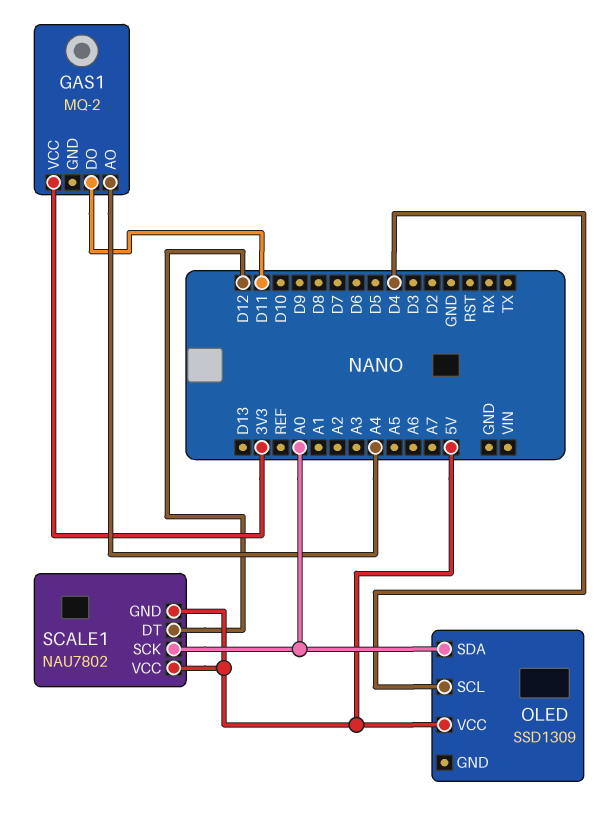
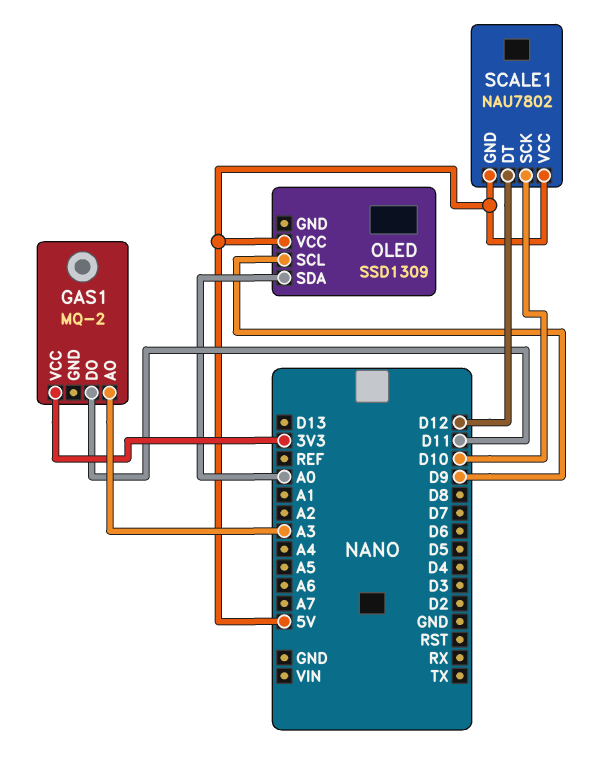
GAS1 pin AO: A4 -> A3
OLED pin SCL: D4 -> D9
SCALE1 pin SCK: A0 -> D10

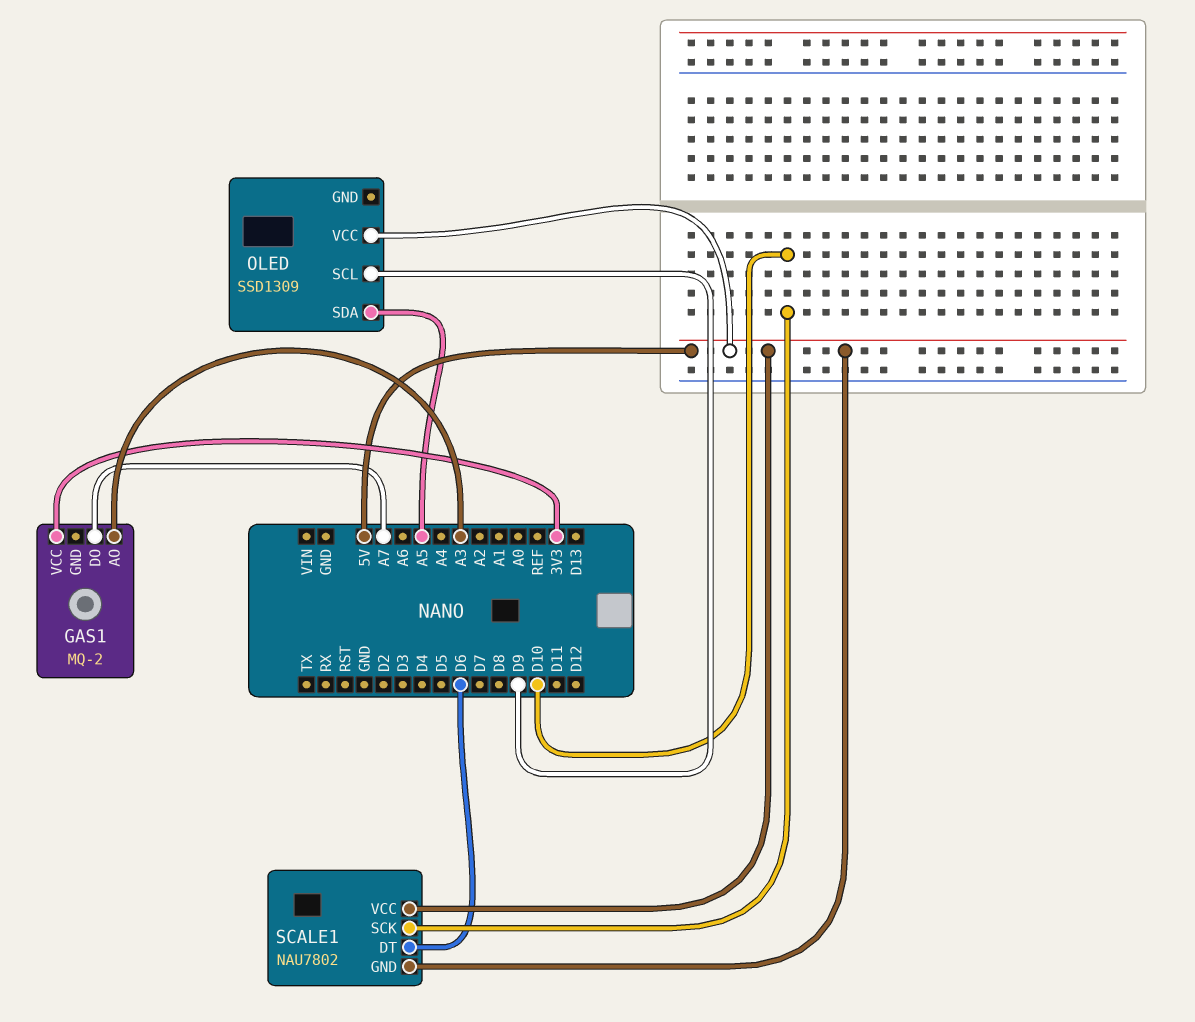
GAS1 pin DO: D11 -> A7
OLED pin SDA: A0 -> A5
SCALE1 pin DT: D12 -> D6

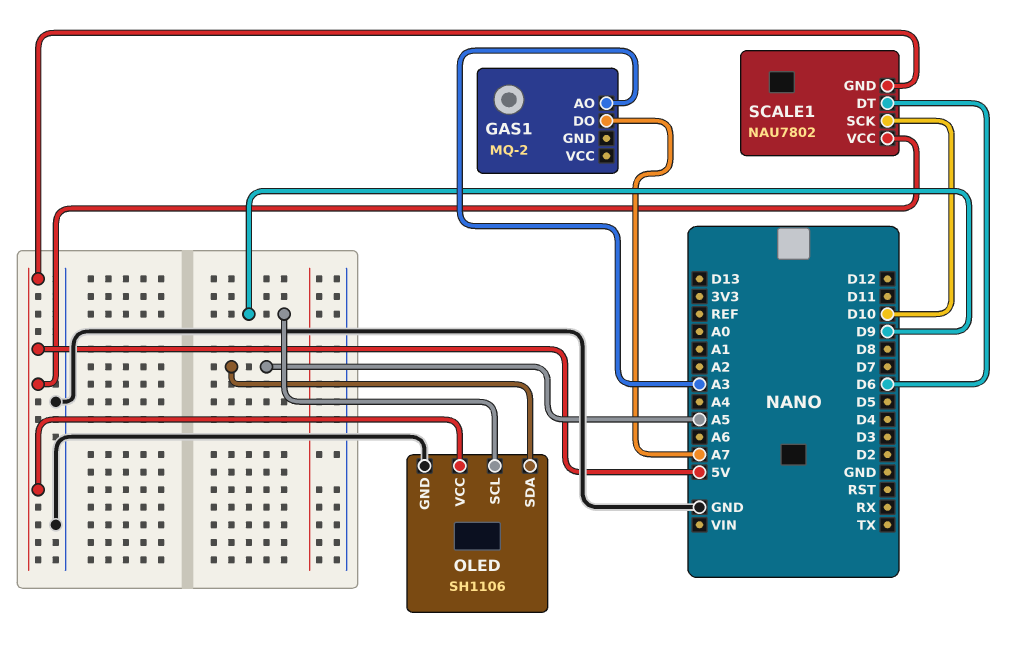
GAS1 pin VCC: 3V3 -> none
OLED: SSD1309 -> SH1106
OLED pin GND: none -> GND

